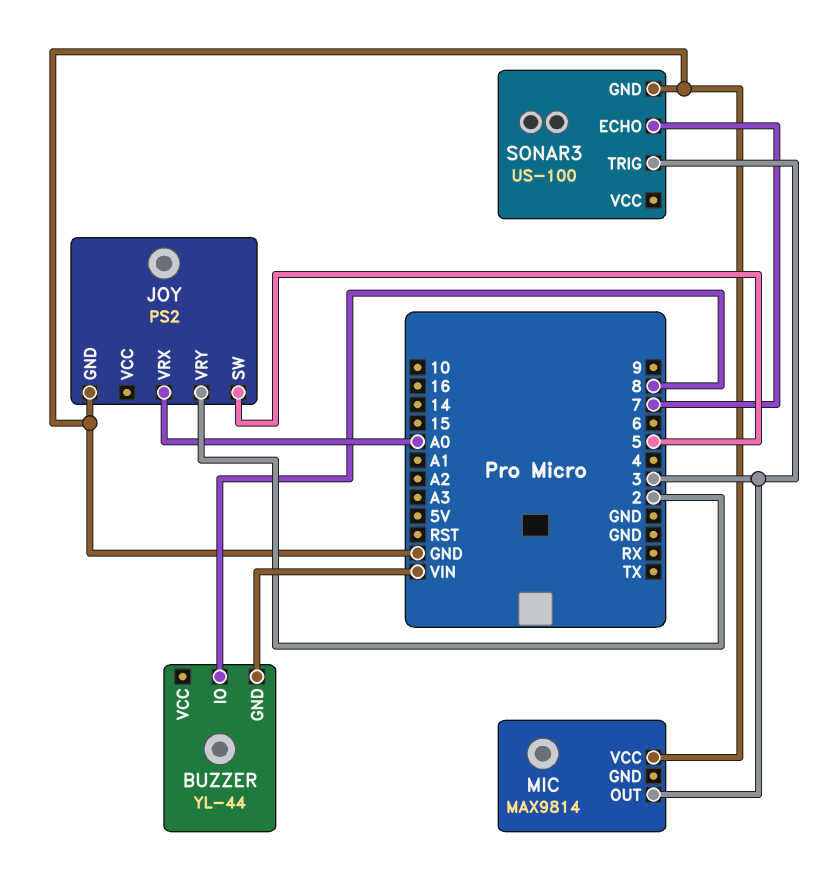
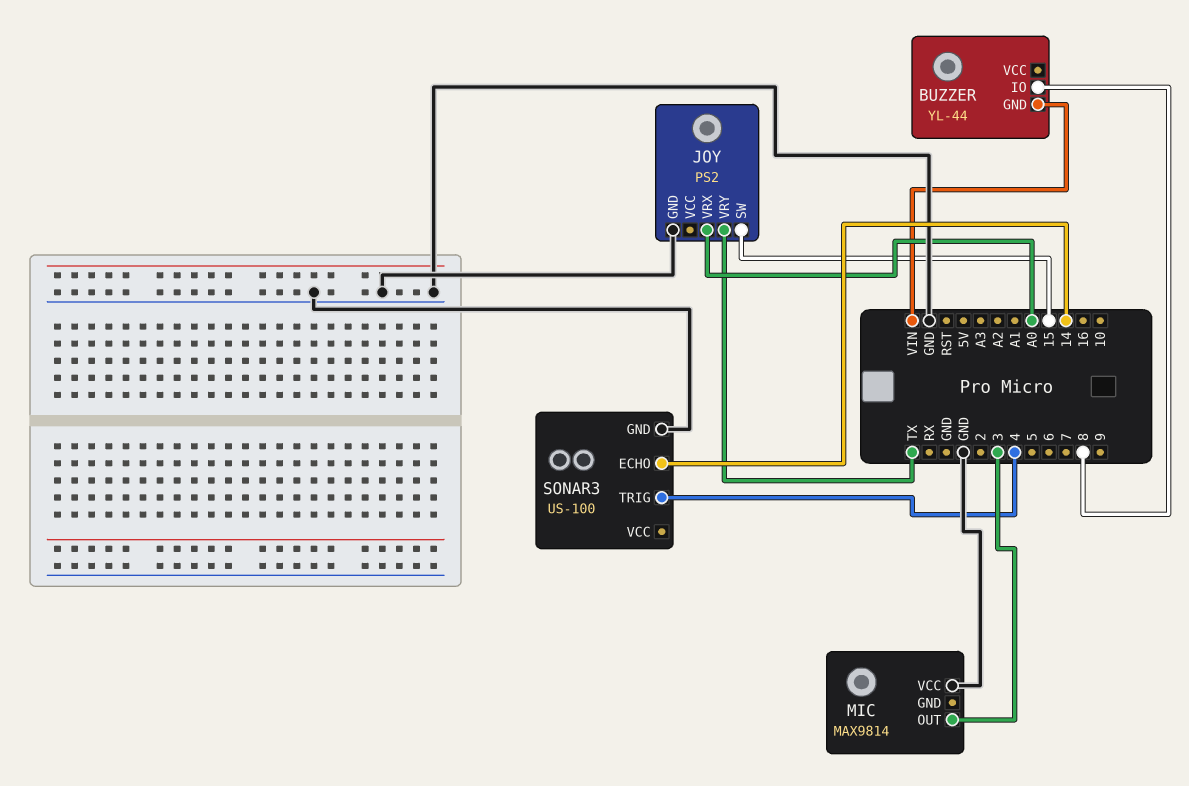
JOY pin SW: 5 -> 15
JOY pin VRY: 2 -> TX
SONAR3 pin ECHO: 7 -> 14
SONAR3 pin TRIG: 3 -> 4

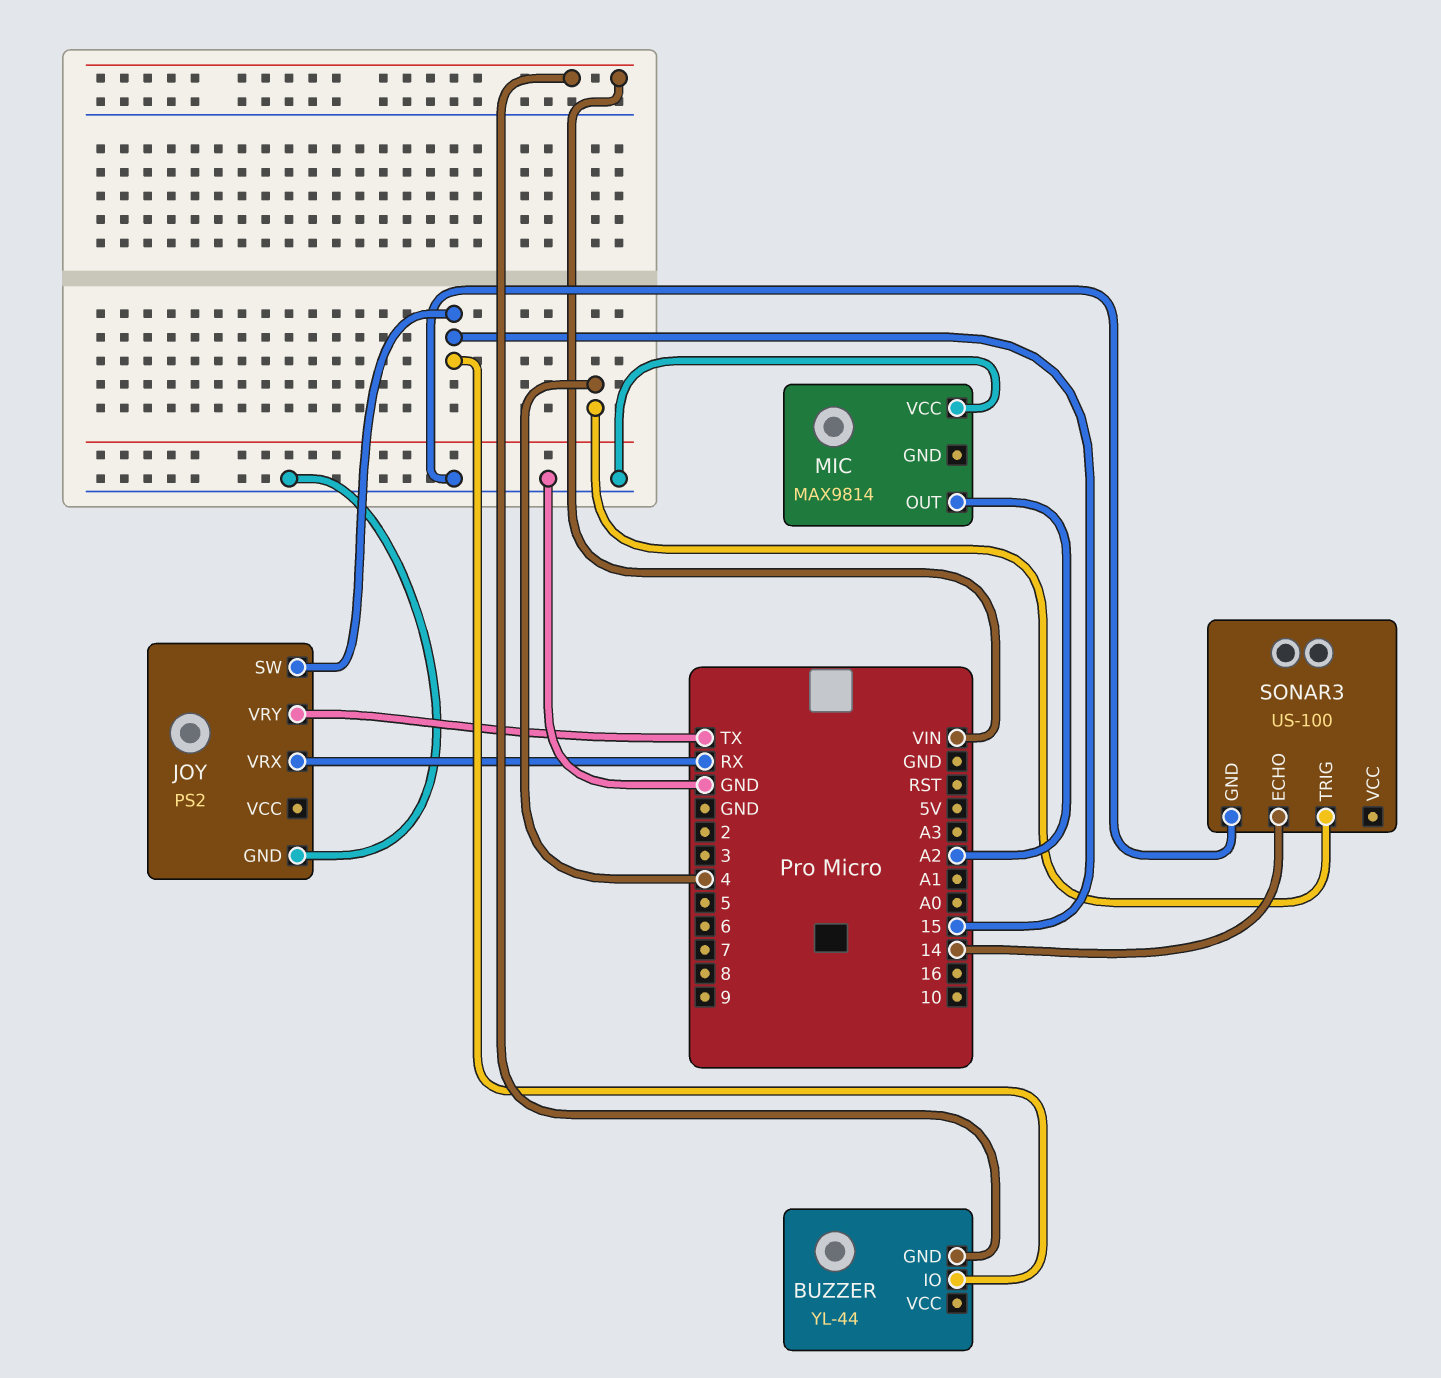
BUZZER pin IO: 8 -> 15
JOY pin VRX: A0 -> RX
MIC pin OUT: 3 -> A2

